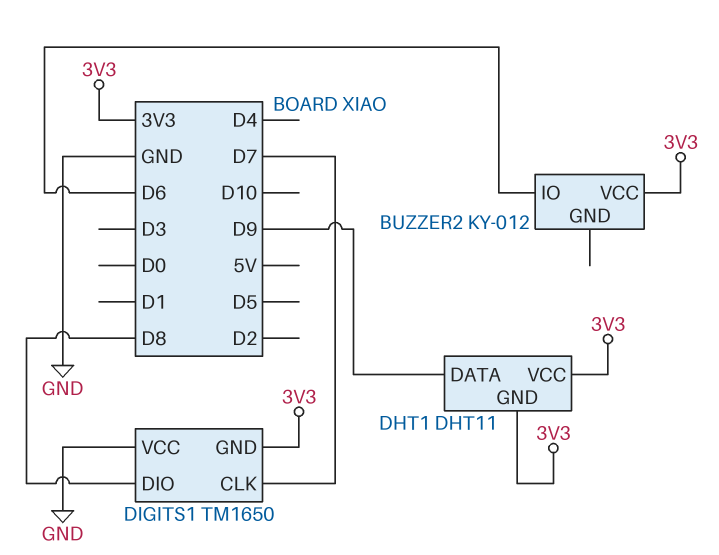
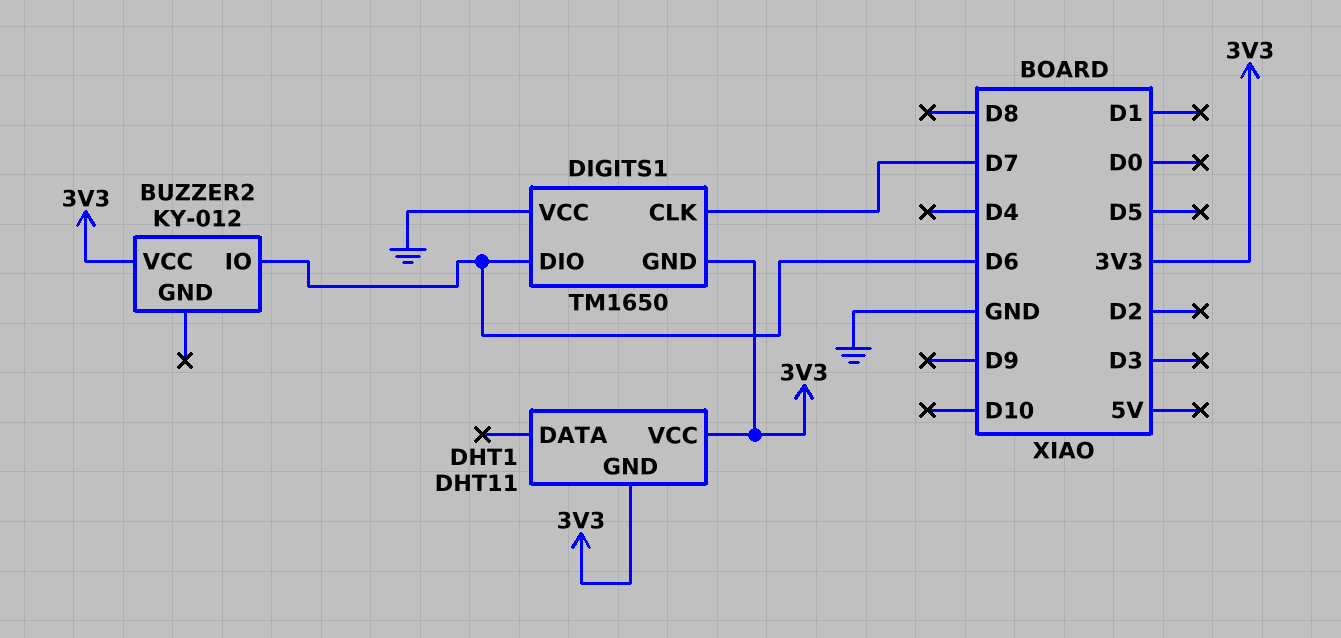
DHT1 pin DATA: D9 -> none
DIGITS1 pin DIO: D8 -> D6

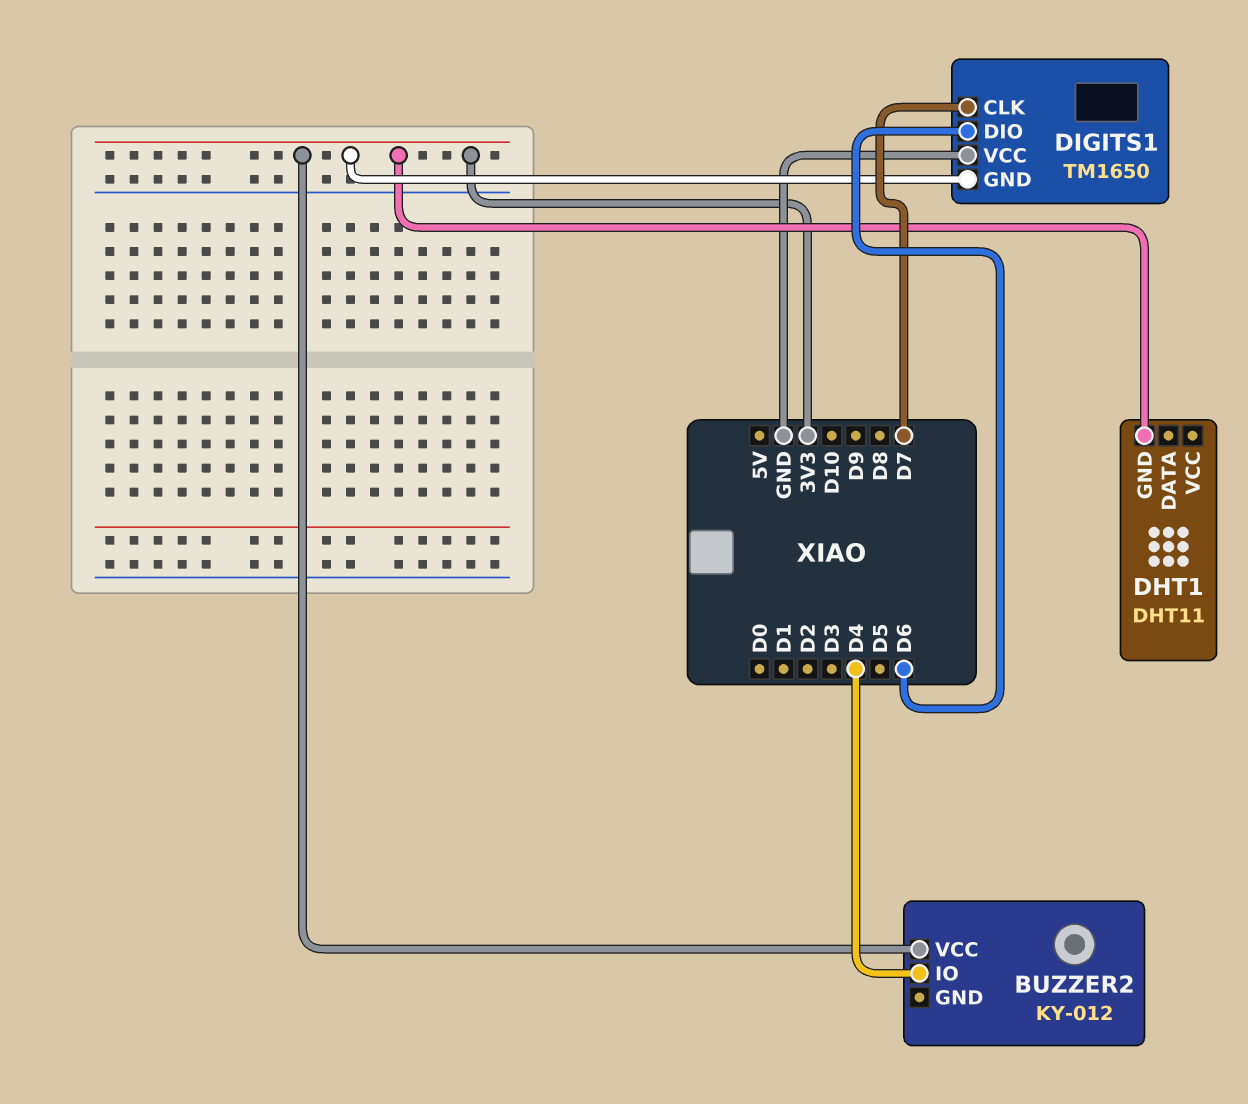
BUZZER2 pin IO: D6 -> D4
DHT1 pin VCC: 3V3 -> none

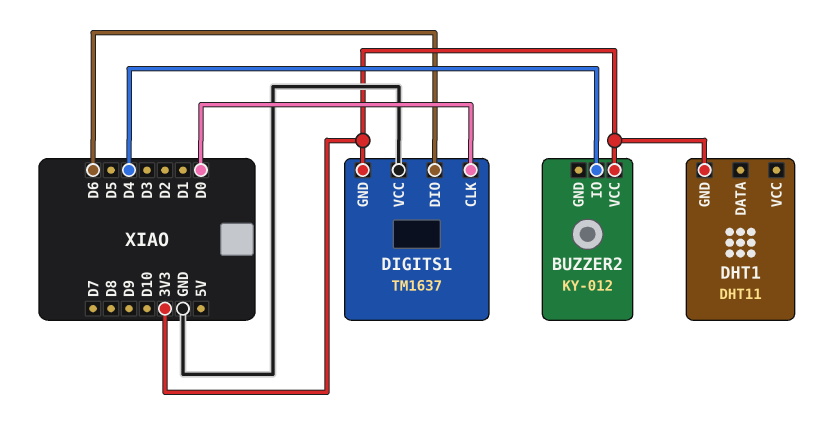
DIGITS1: TM1650 -> TM1637
DIGITS1 pin CLK: D7 -> D0

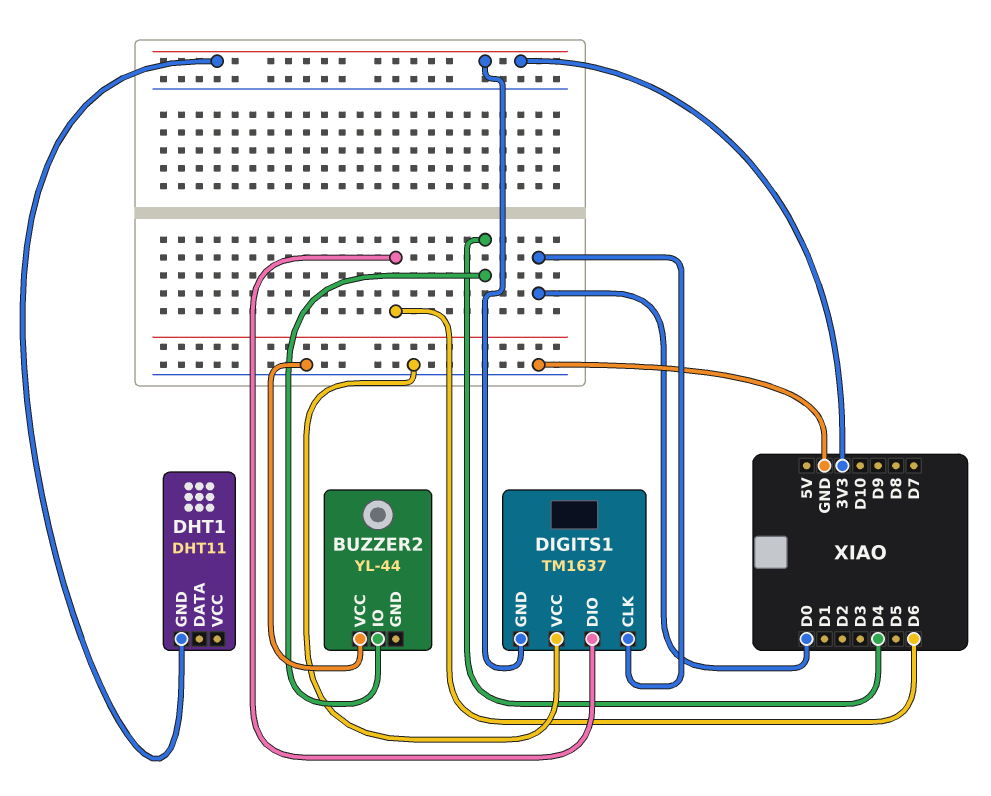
BUZZER2: KY-012 -> YL-44
BUZZER2 pin VCC: 3V3 -> GND

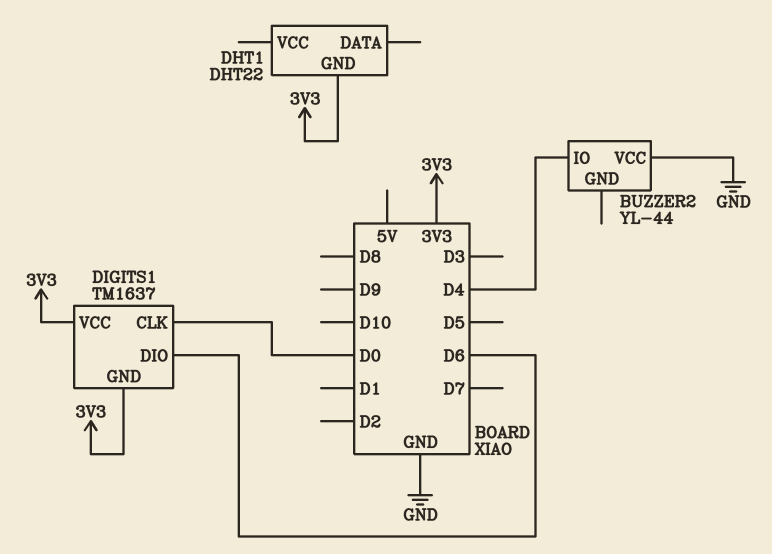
DHT1: DHT11 -> DHT22
DIGITS1 pin VCC: GND -> 3V3

